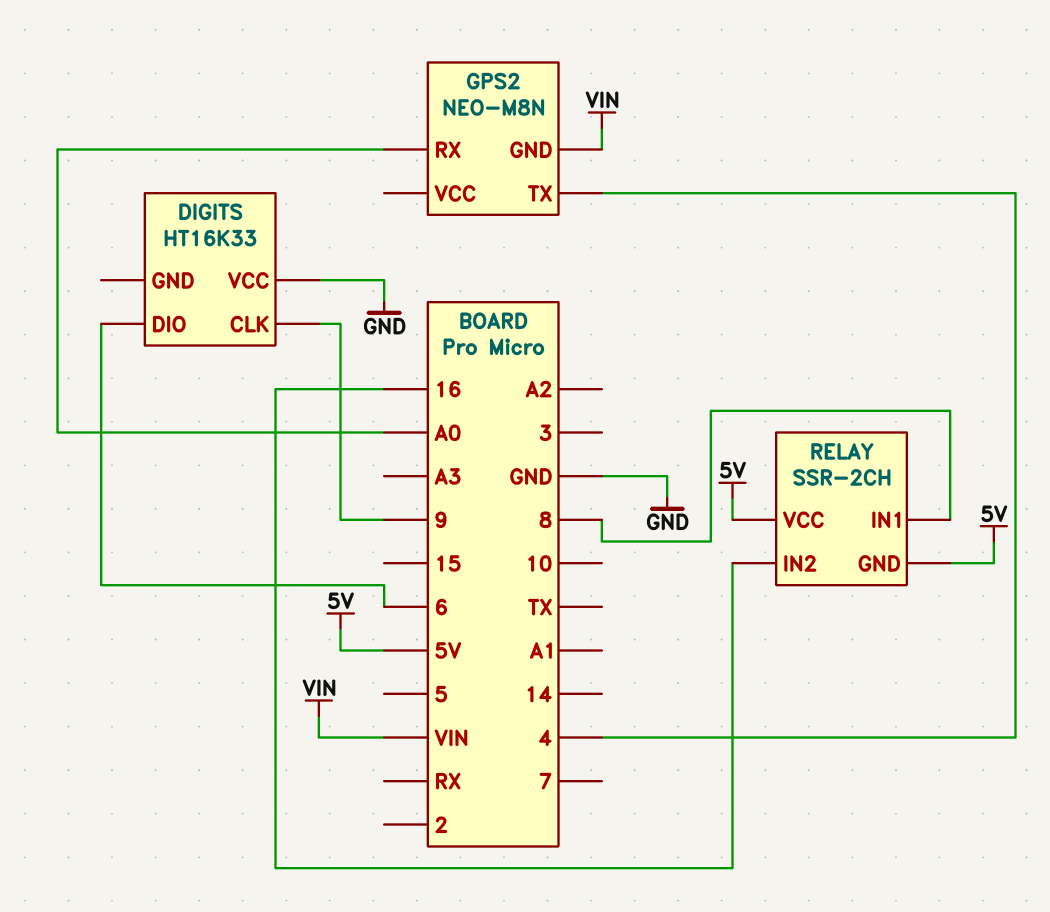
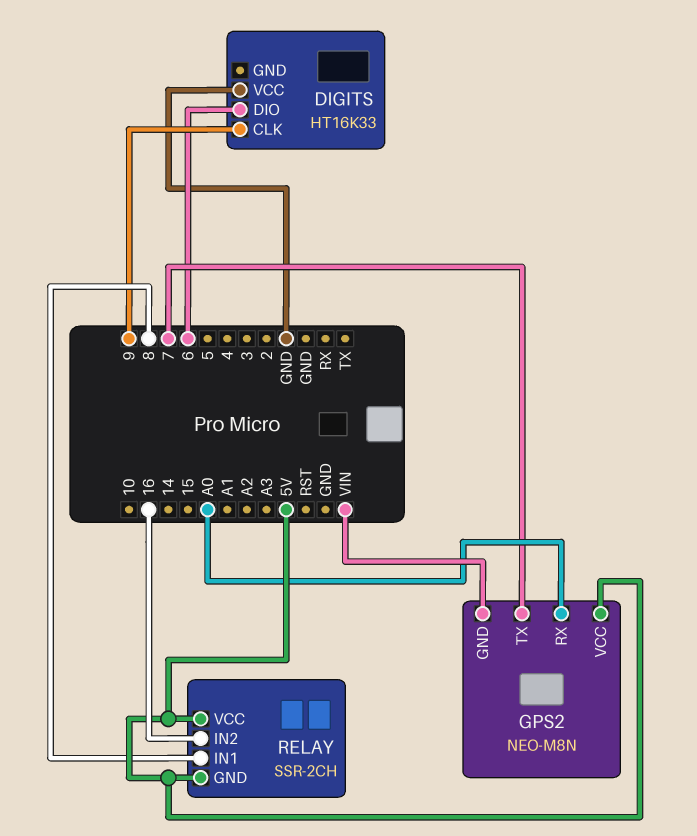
GPS2 pin TX: 4 -> 7
GPS2 pin VCC: none -> 5V

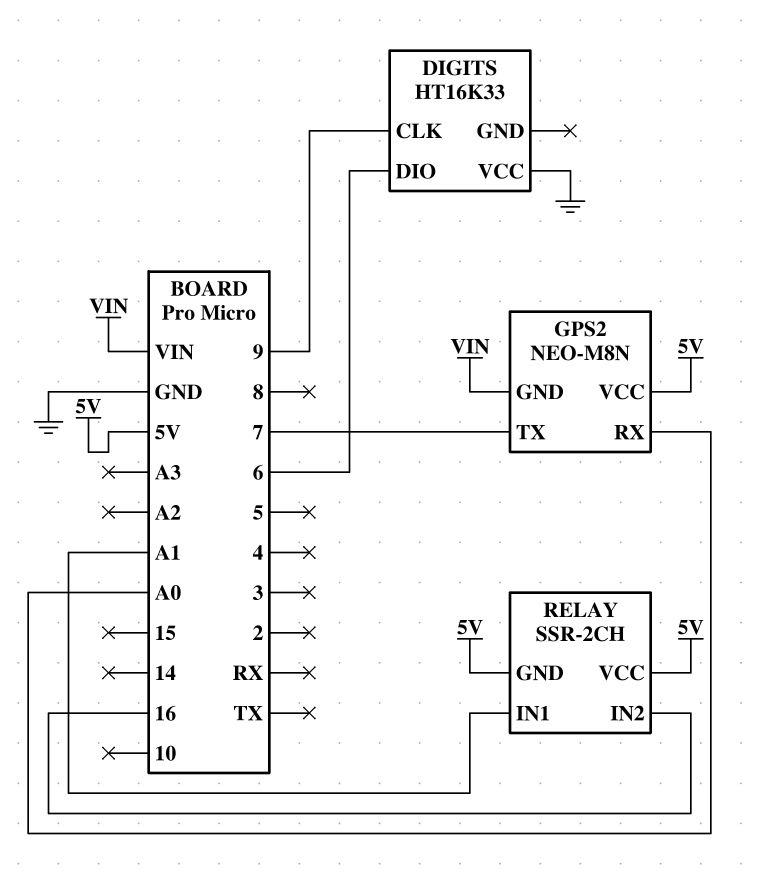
RELAY pin IN1: 8 -> A1

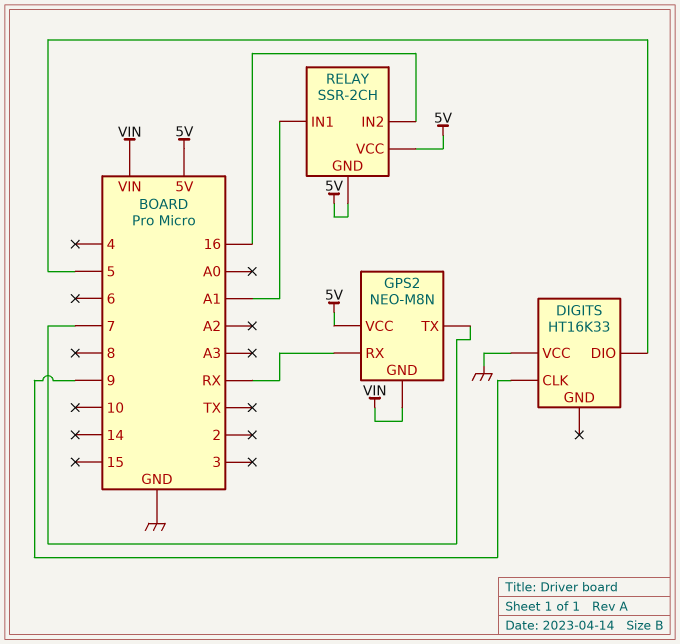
DIGITS pin DIO: 6 -> 5
GPS2 pin RX: A0 -> RX

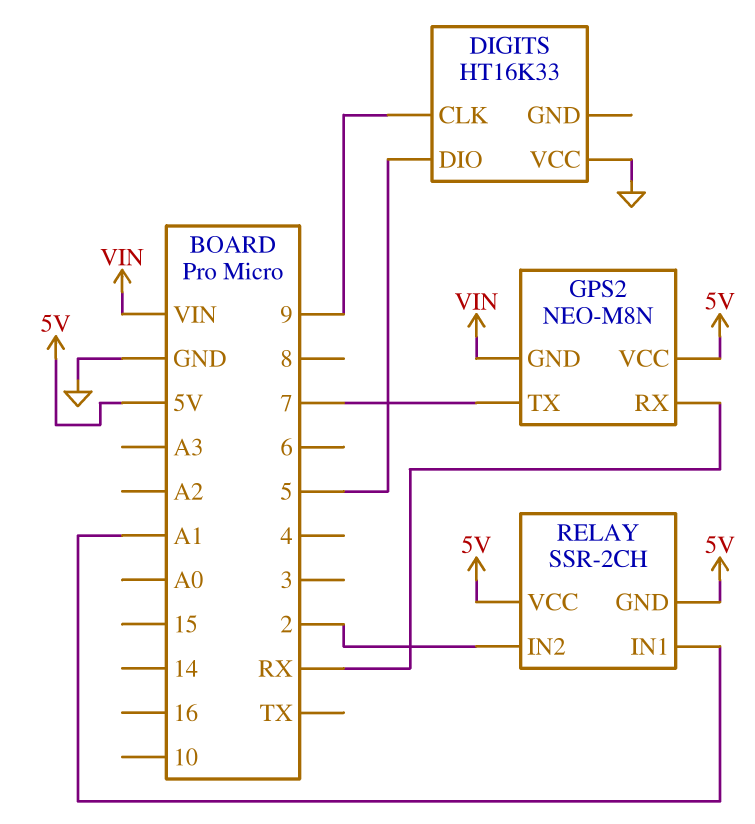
RELAY pin IN2: 16 -> 2

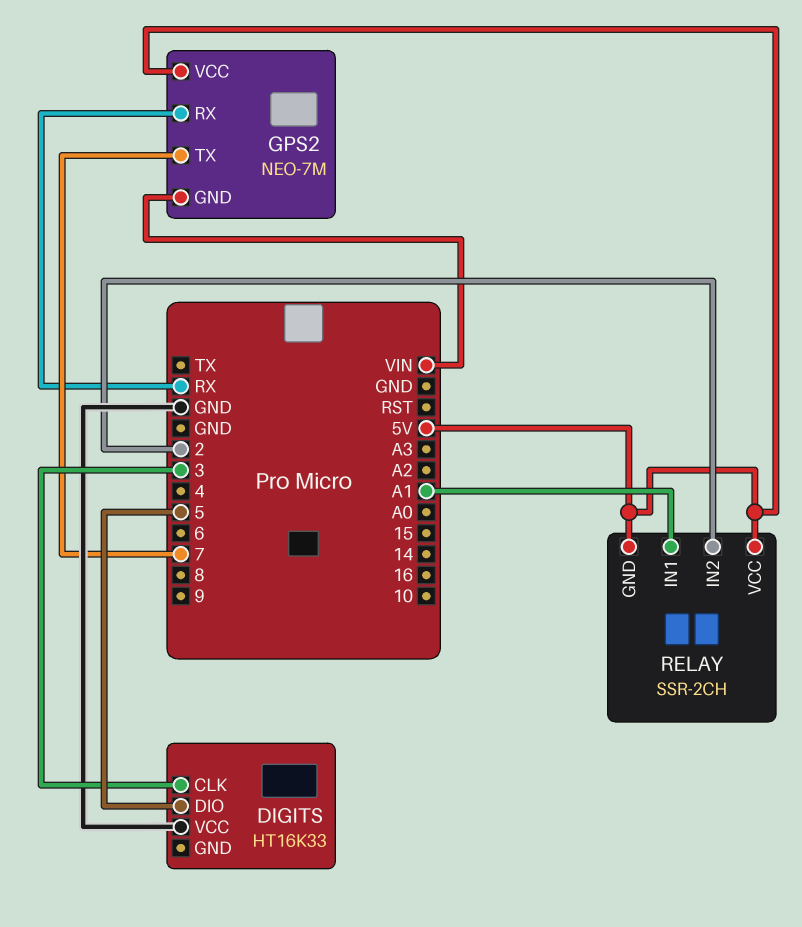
DIGITS pin CLK: 9 -> 3
GPS2: NEO-M8N -> NEO-7M

